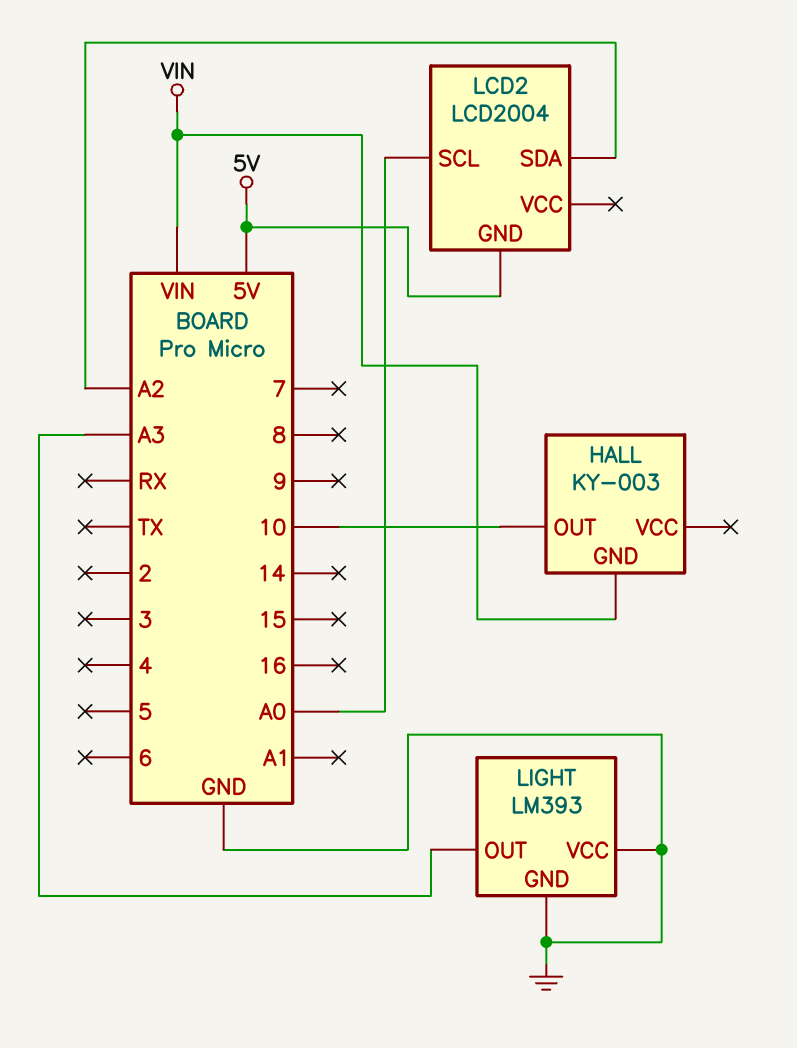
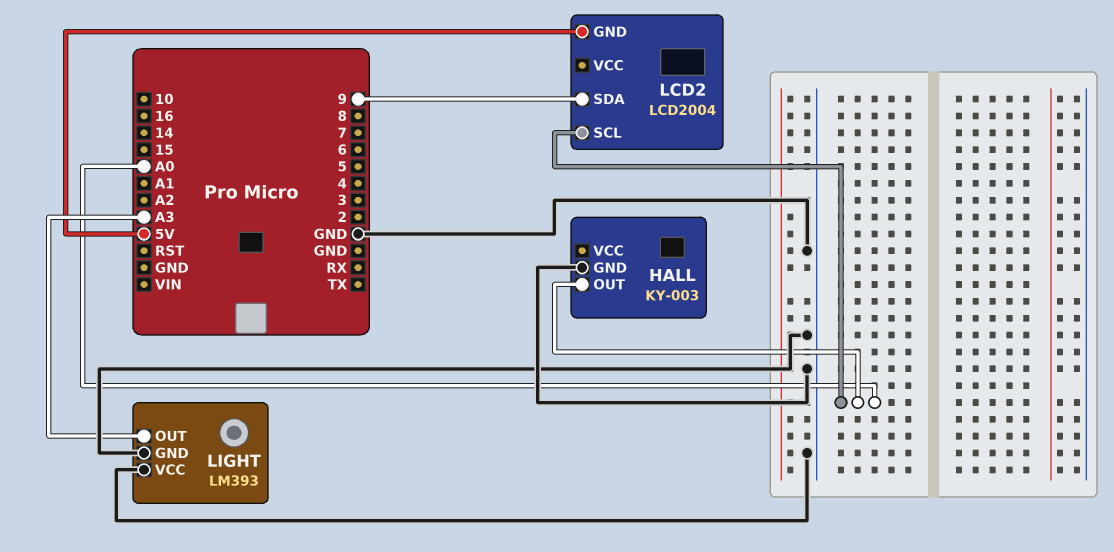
HALL pin GND: VIN -> GND
HALL pin OUT: 10 -> A0
LCD2 pin SDA: A2 -> 9

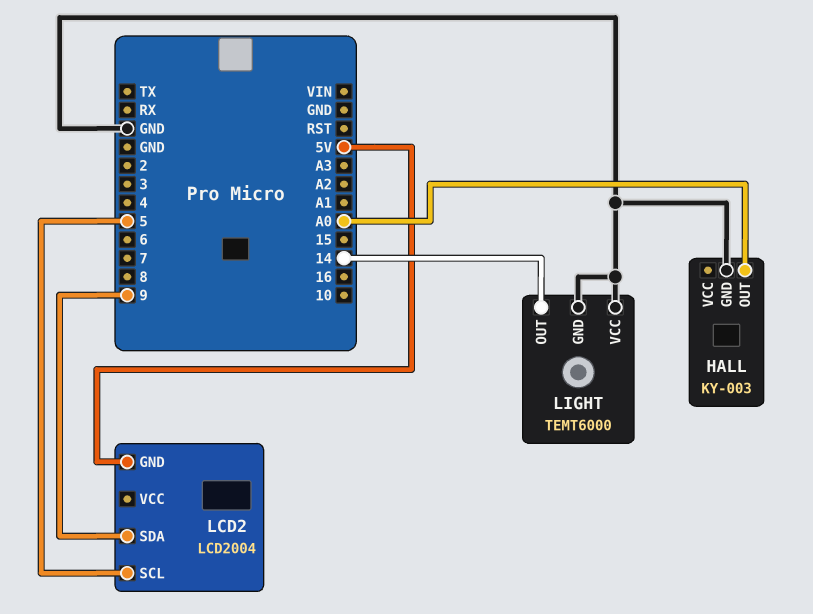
LCD2 pin SCL: A0 -> 5
LIGHT: LM393 -> TEMT6000
LIGHT pin OUT: A3 -> 14

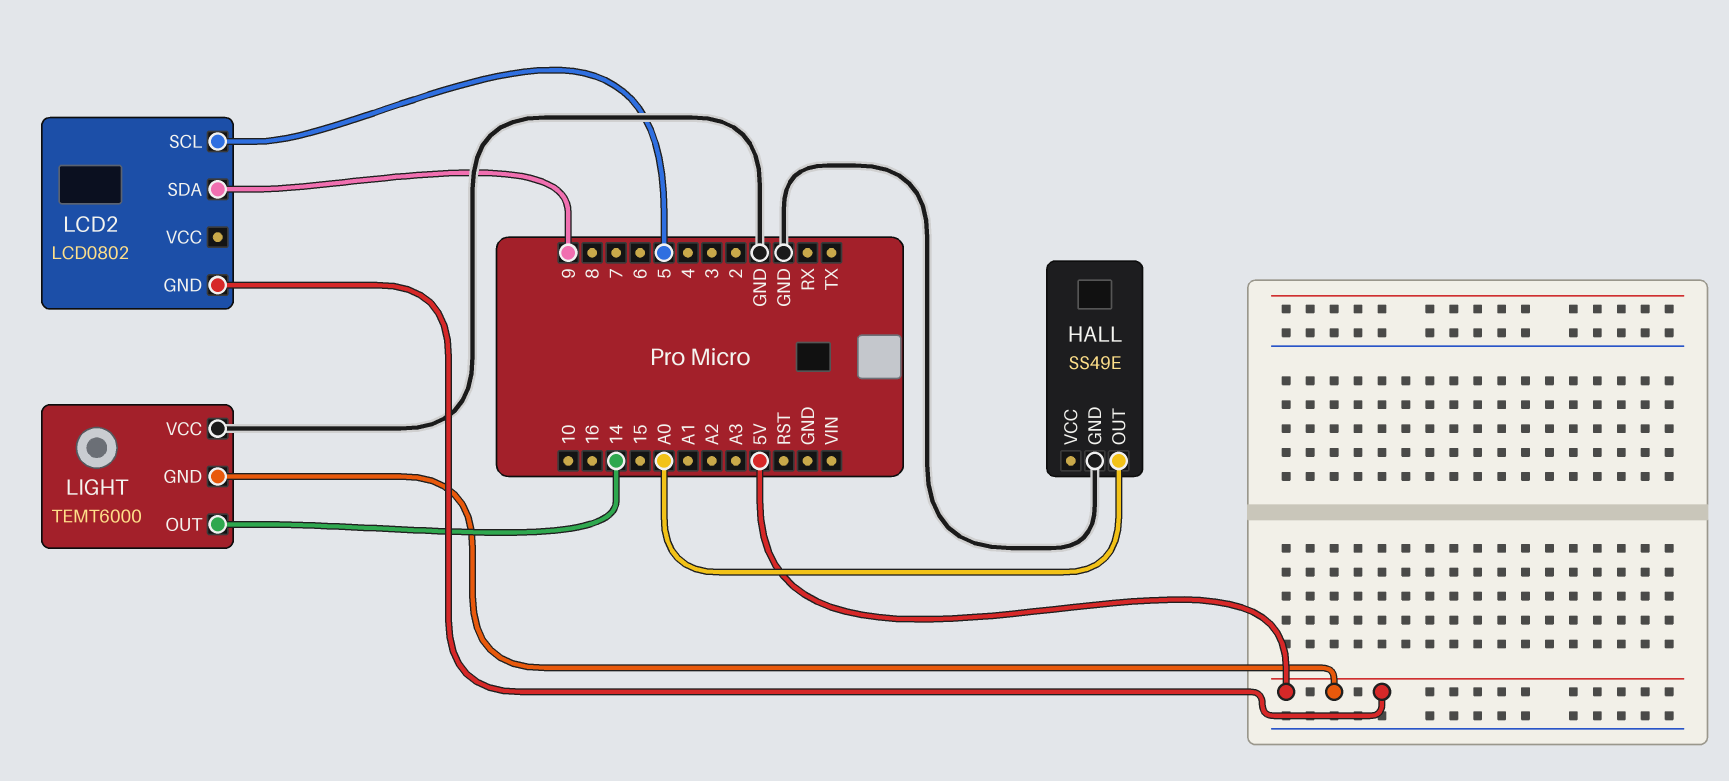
HALL: KY-003 -> SS49E
LCD2: LCD2004 -> LCD0802
LIGHT pin GND: GND -> 5V

